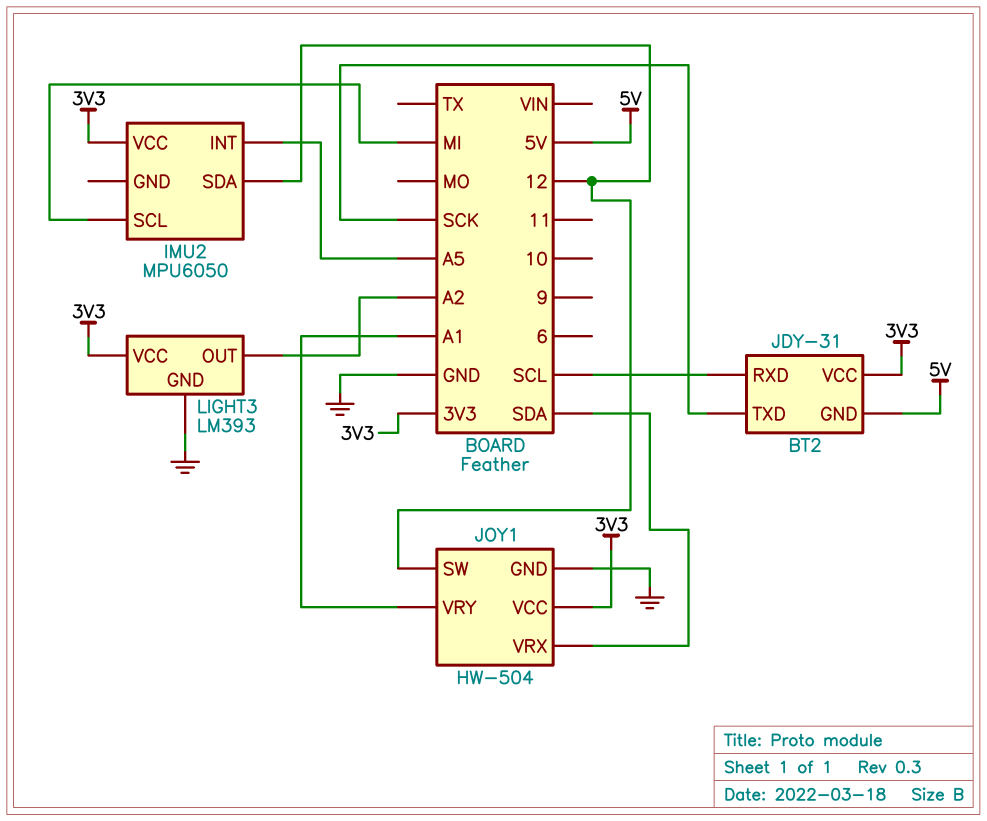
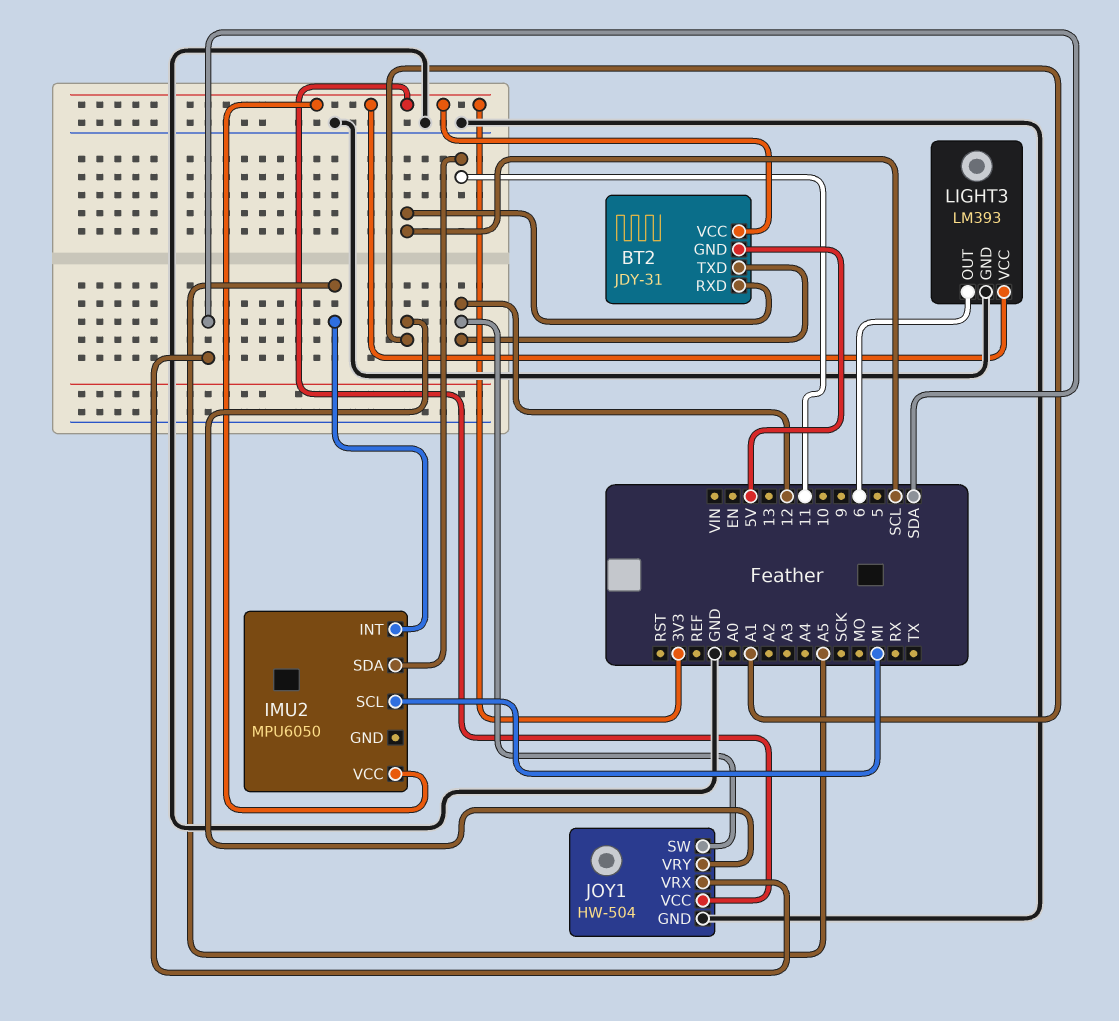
BT2 pin TXD: SCK -> 12
IMU2 pin SDA: 12 -> 11
LIGHT3 pin OUT: A2 -> 6

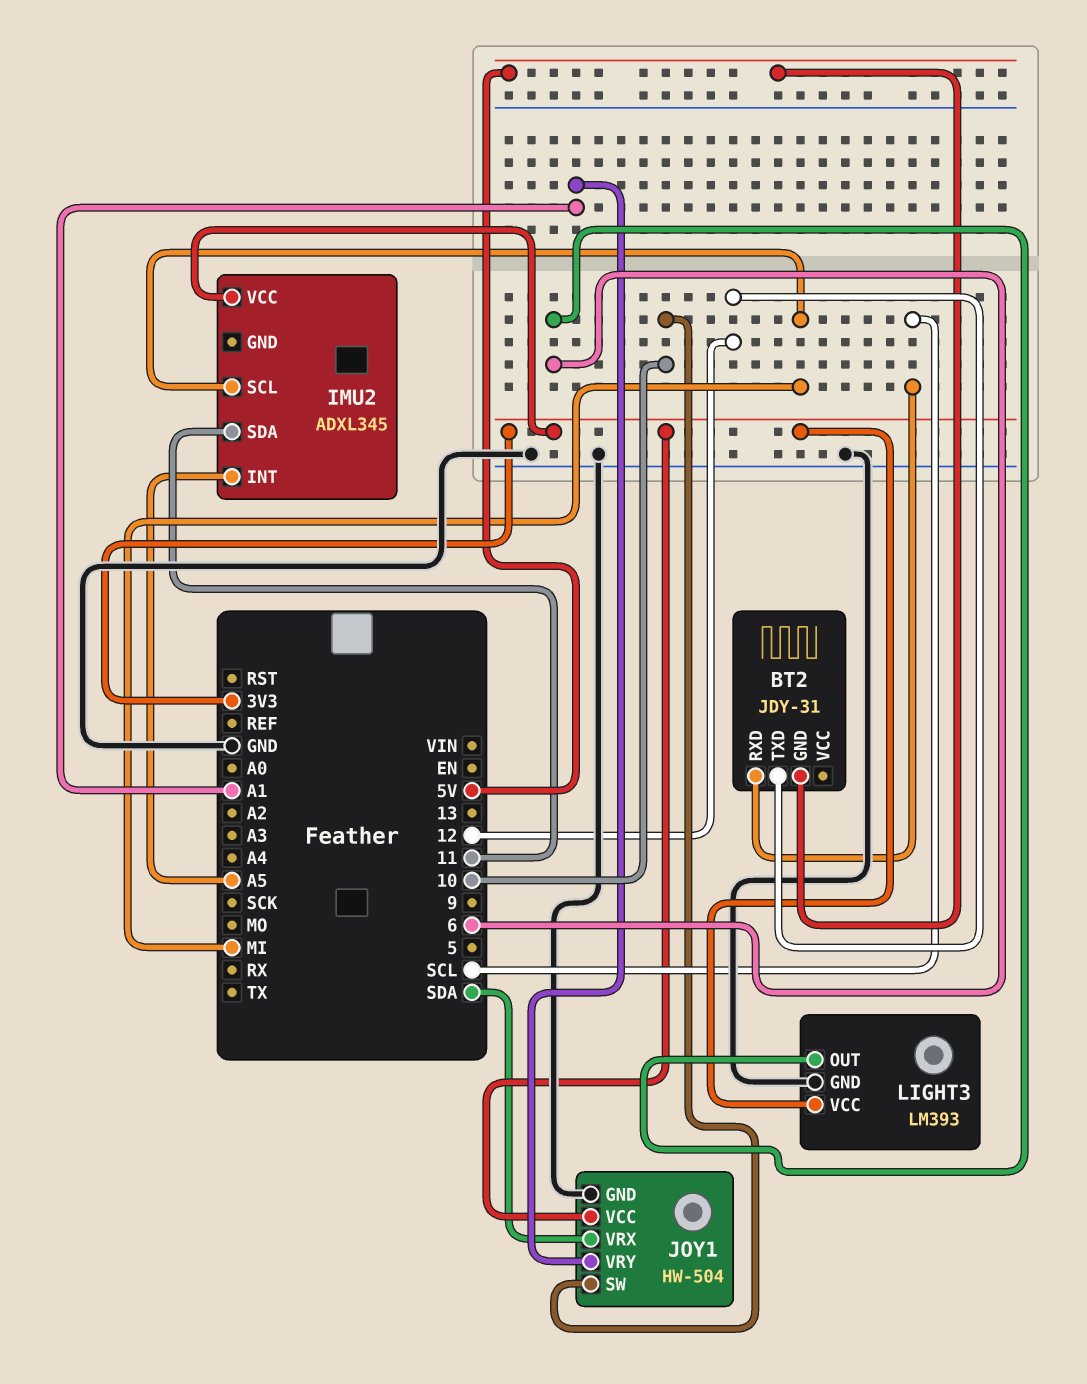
BT2 pin VCC: 3V3 -> none
IMU2: MPU6050 -> ADXL345
JOY1 pin SW: 12 -> 10

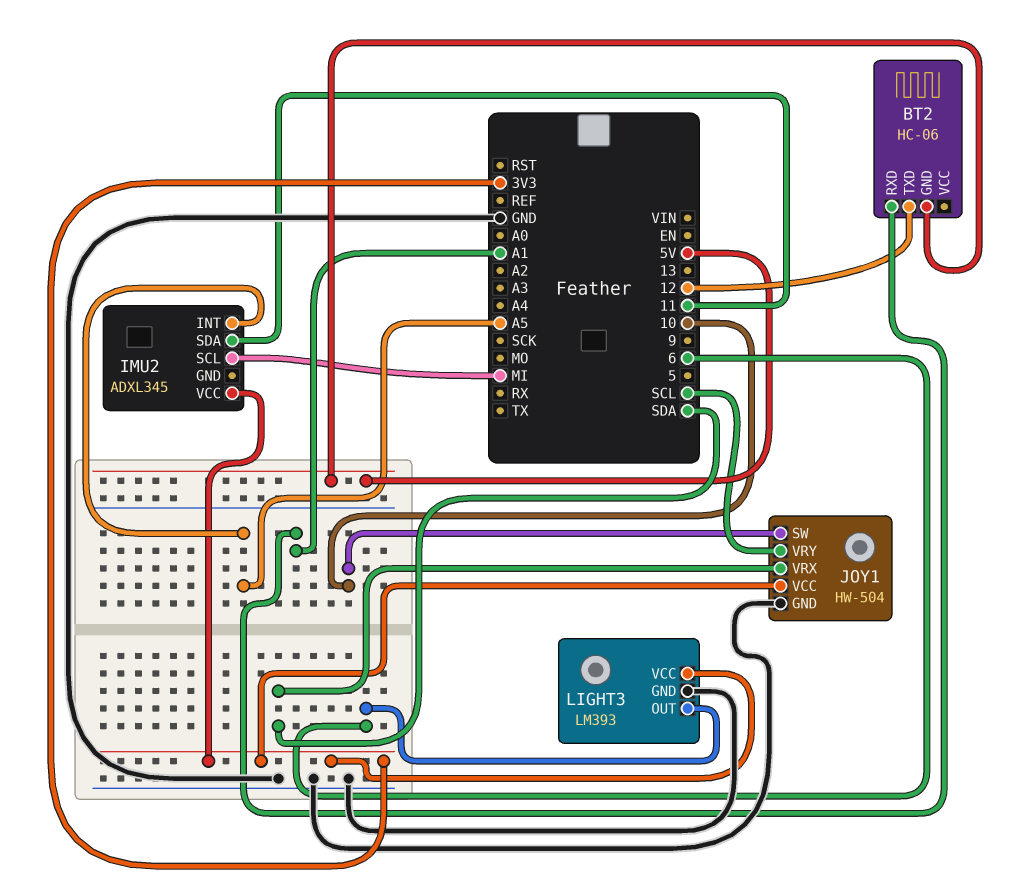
BT2: JDY-31 -> HC-06
BT2 pin RXD: SCL -> A1
JOY1 pin VRY: A1 -> SCL

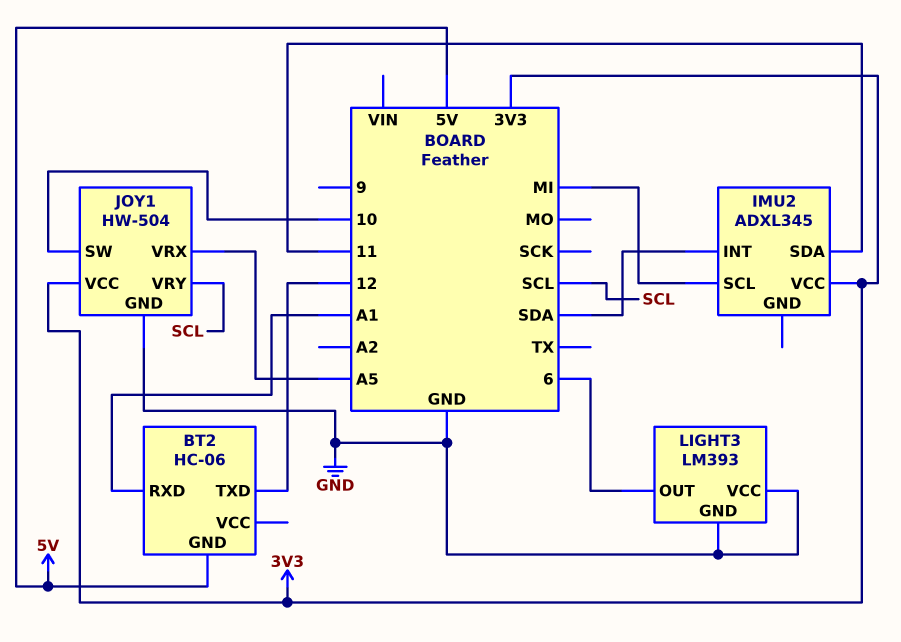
IMU2 pin INT: A5 -> SDA
JOY1 pin VRX: SDA -> A5
LIGHT3 pin VCC: 3V3 -> GND

